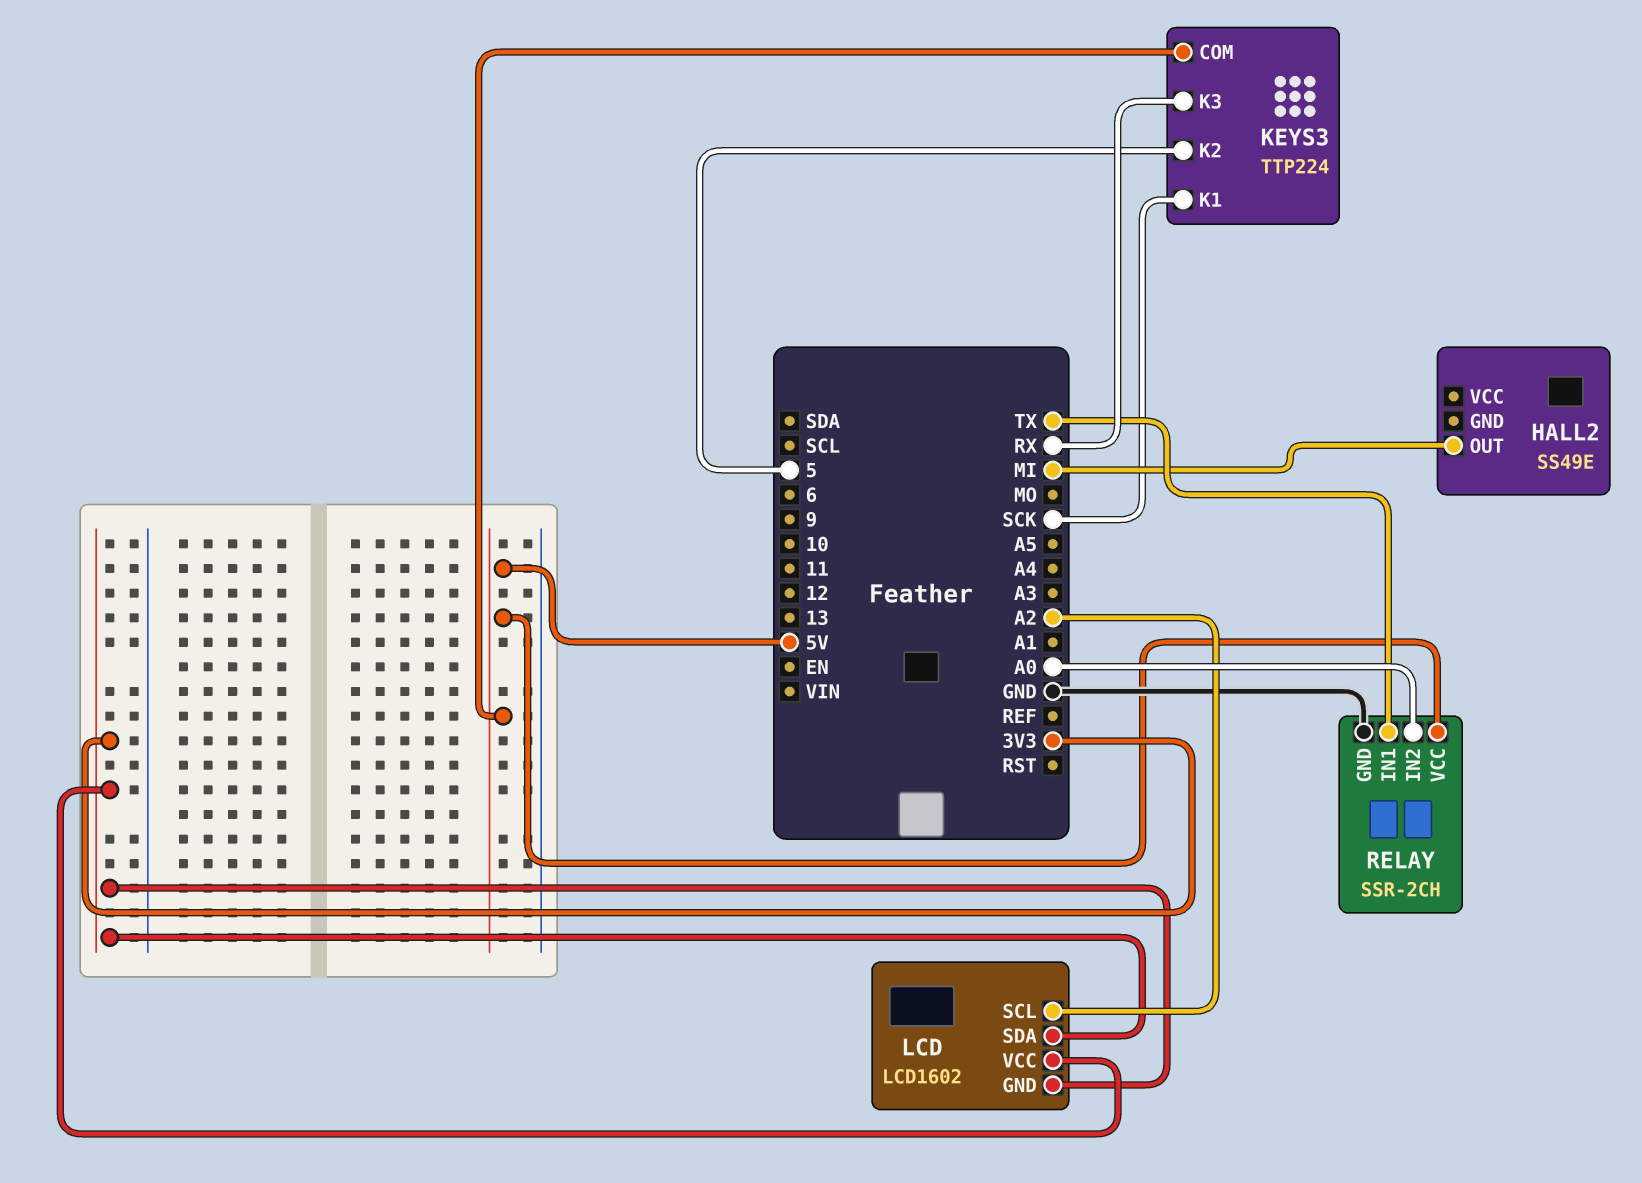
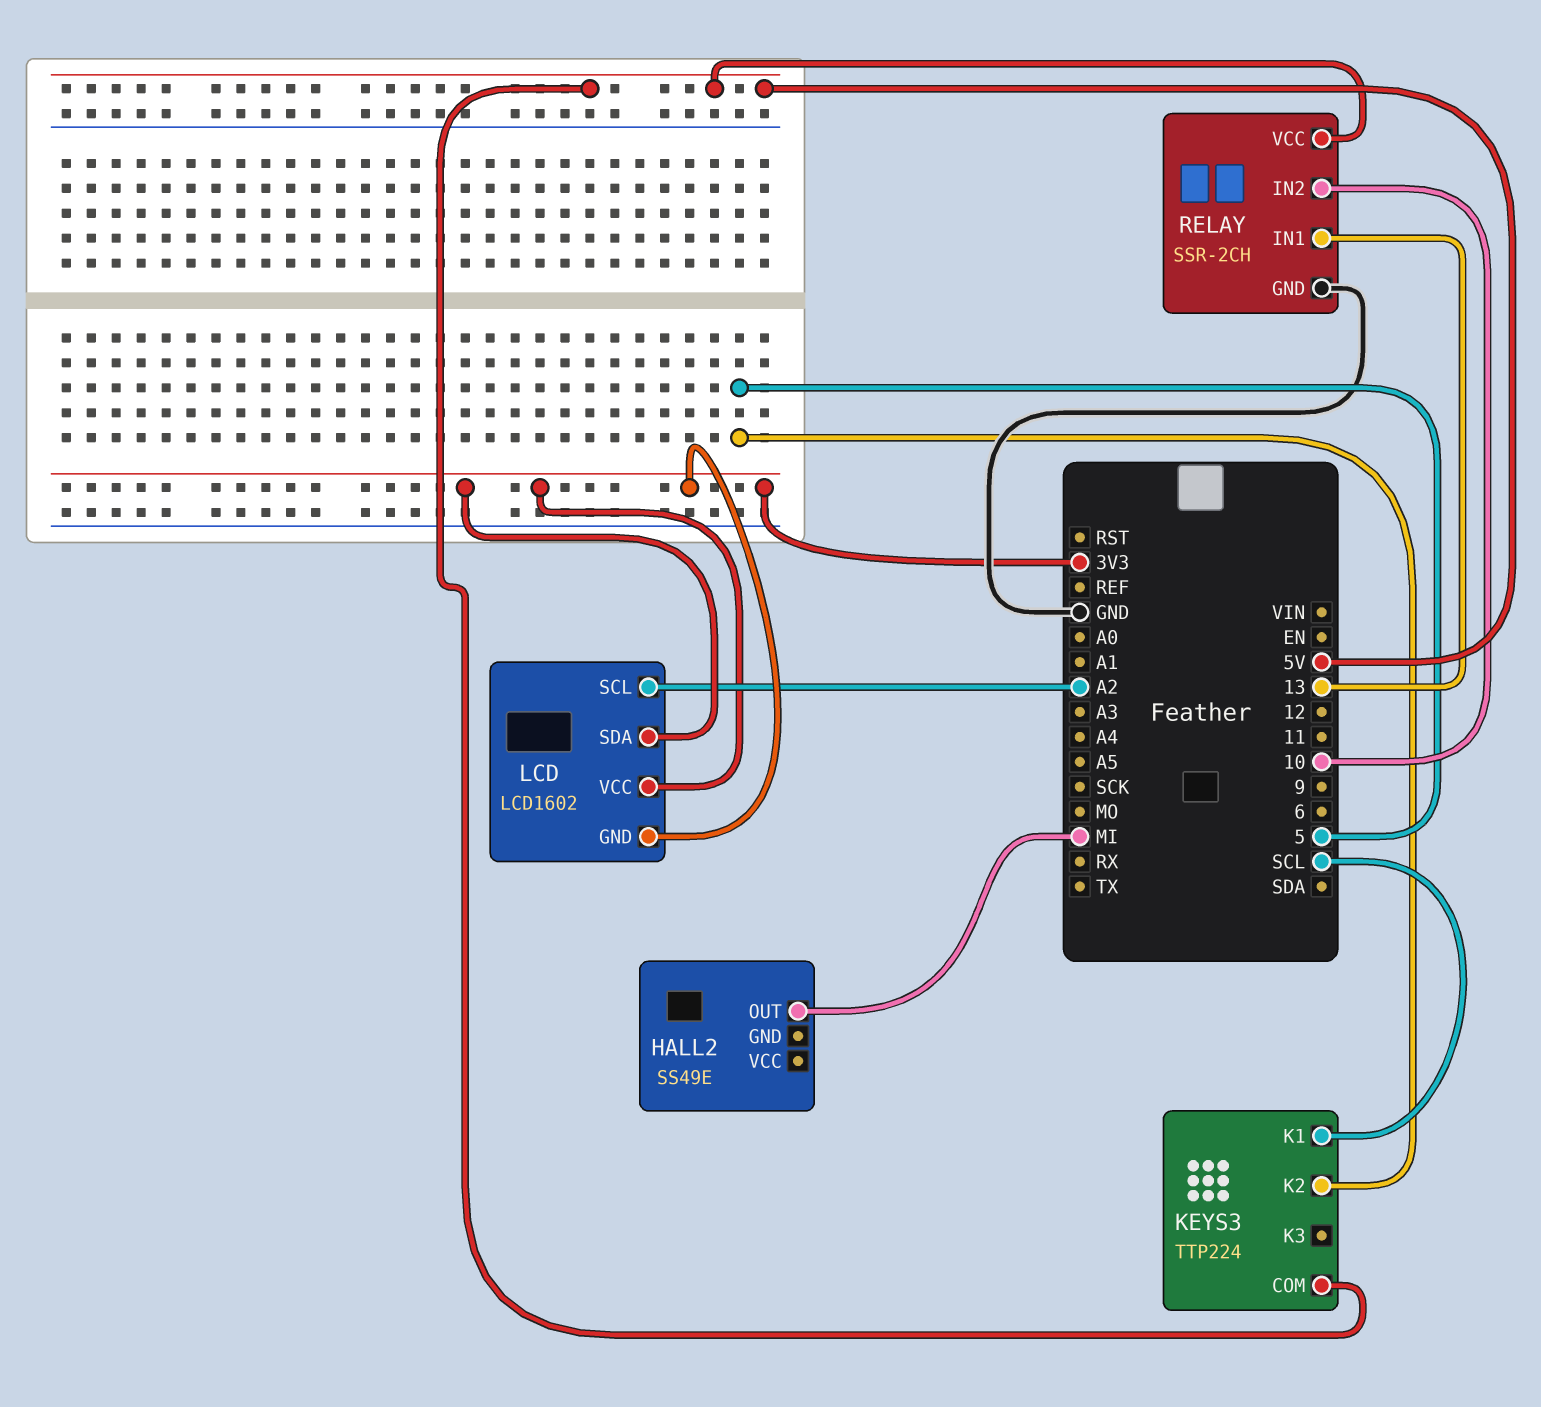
KEYS3 pin K1: SCK -> SCL
KEYS3 pin K3: RX -> none
RELAY pin IN1: TX -> 13
RELAY pin IN2: A0 -> 10

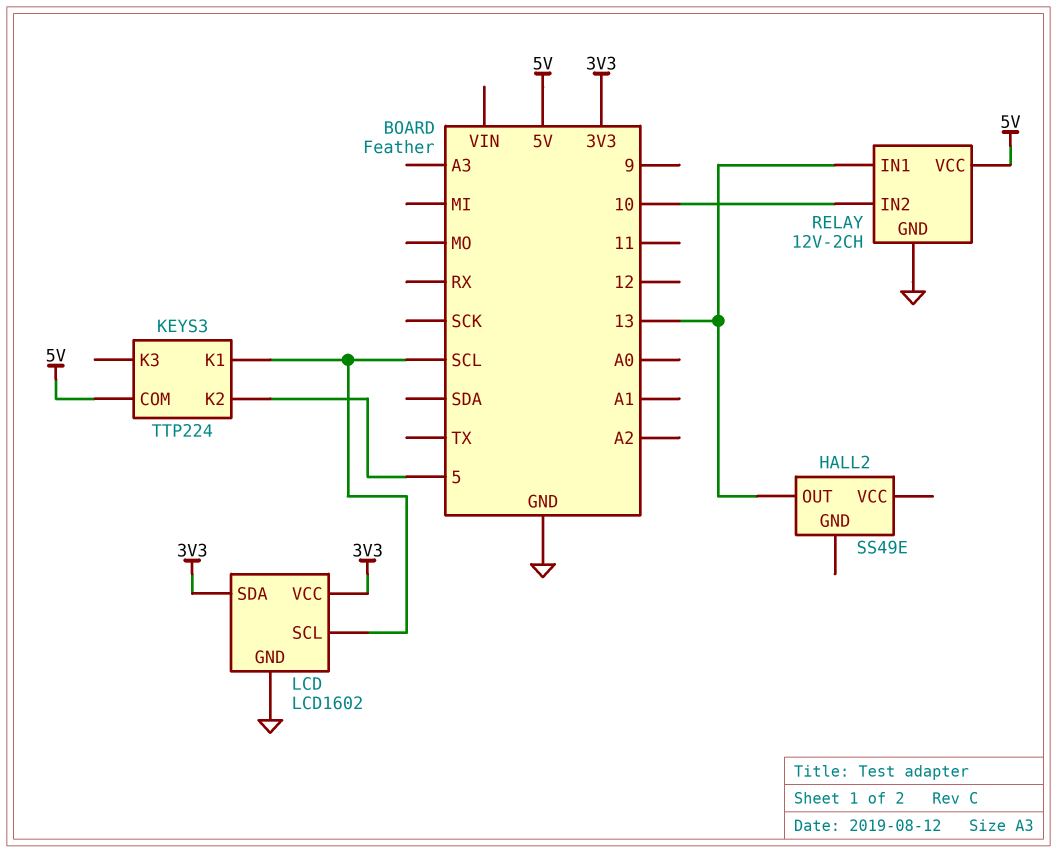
HALL2 pin OUT: MI -> 13
LCD pin GND: 3V3 -> GND
LCD pin SCL: A2 -> SCL
RELAY: SSR-2CH -> 12V-2CH

